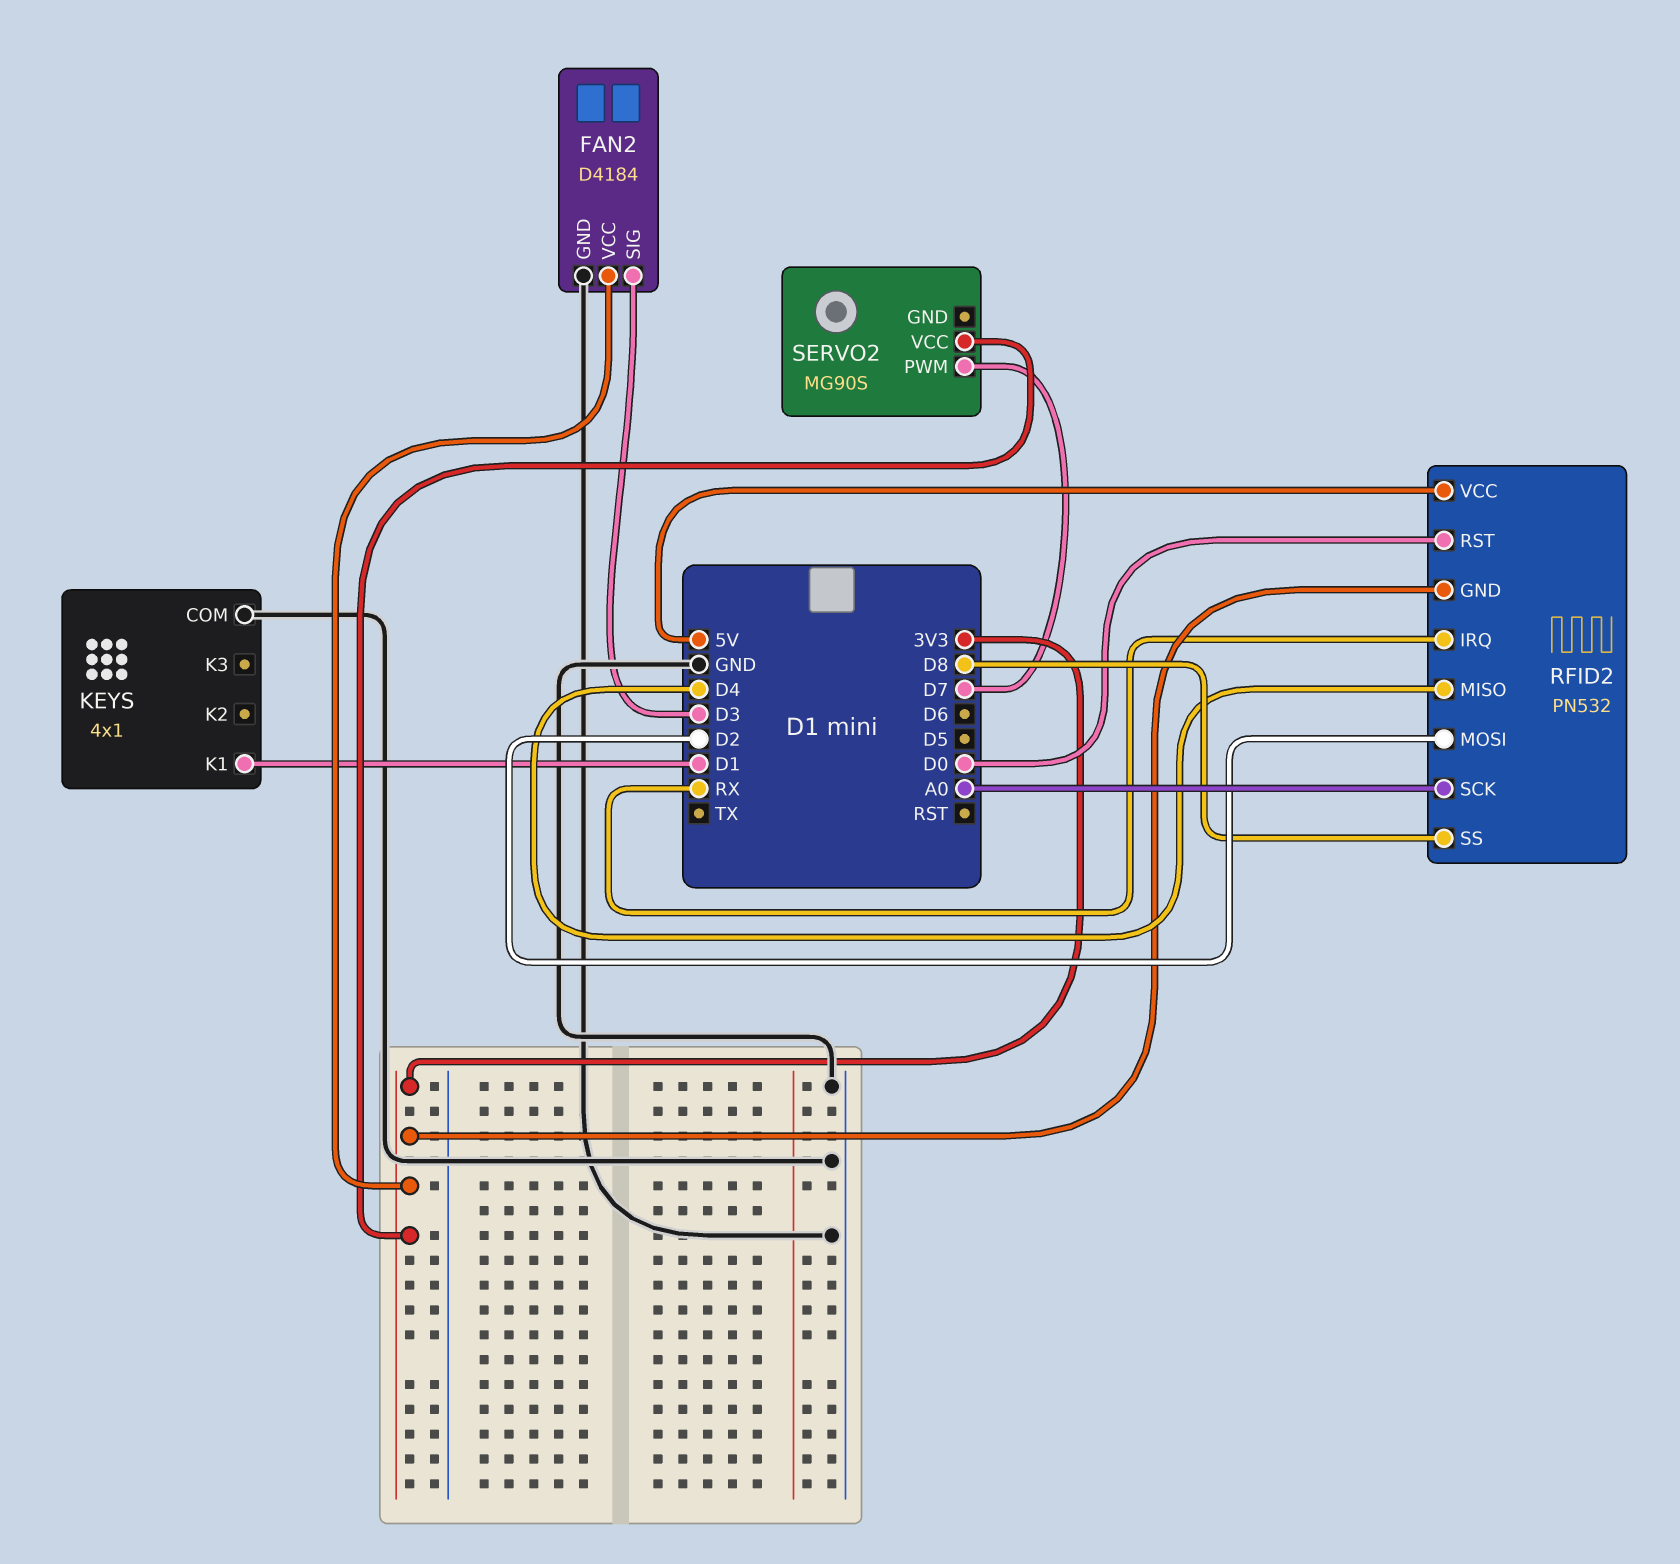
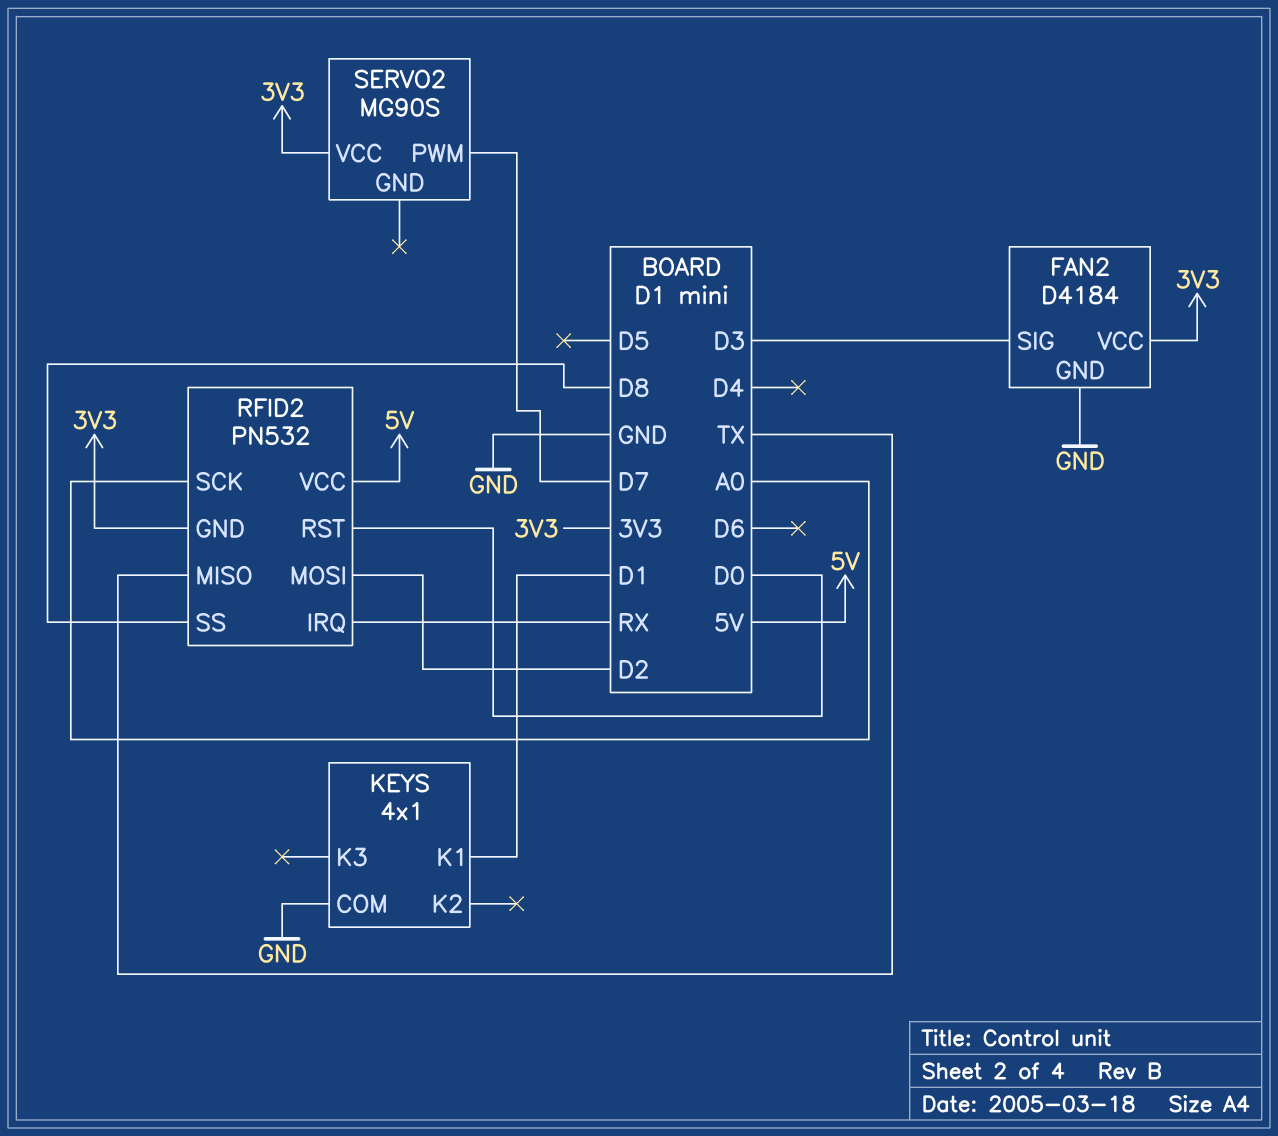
RFID2 pin MISO: D4 -> TX

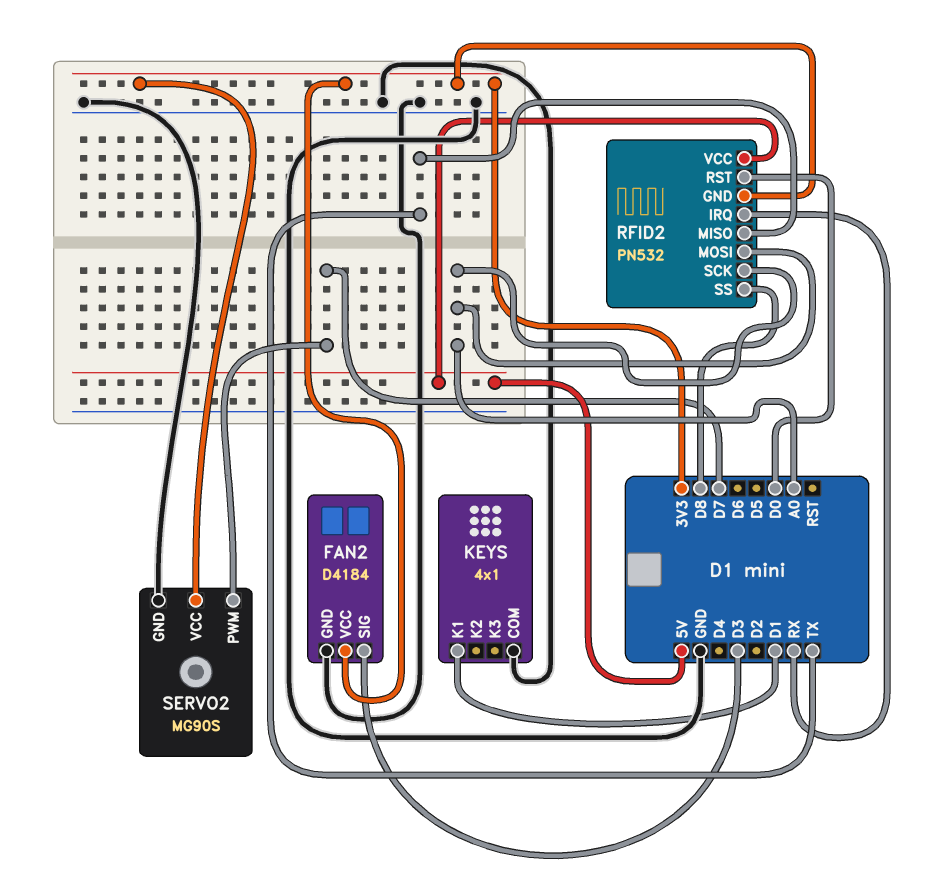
RFID2 pin MOSI: D2 -> A0
SERVO2 pin GND: none -> GND

